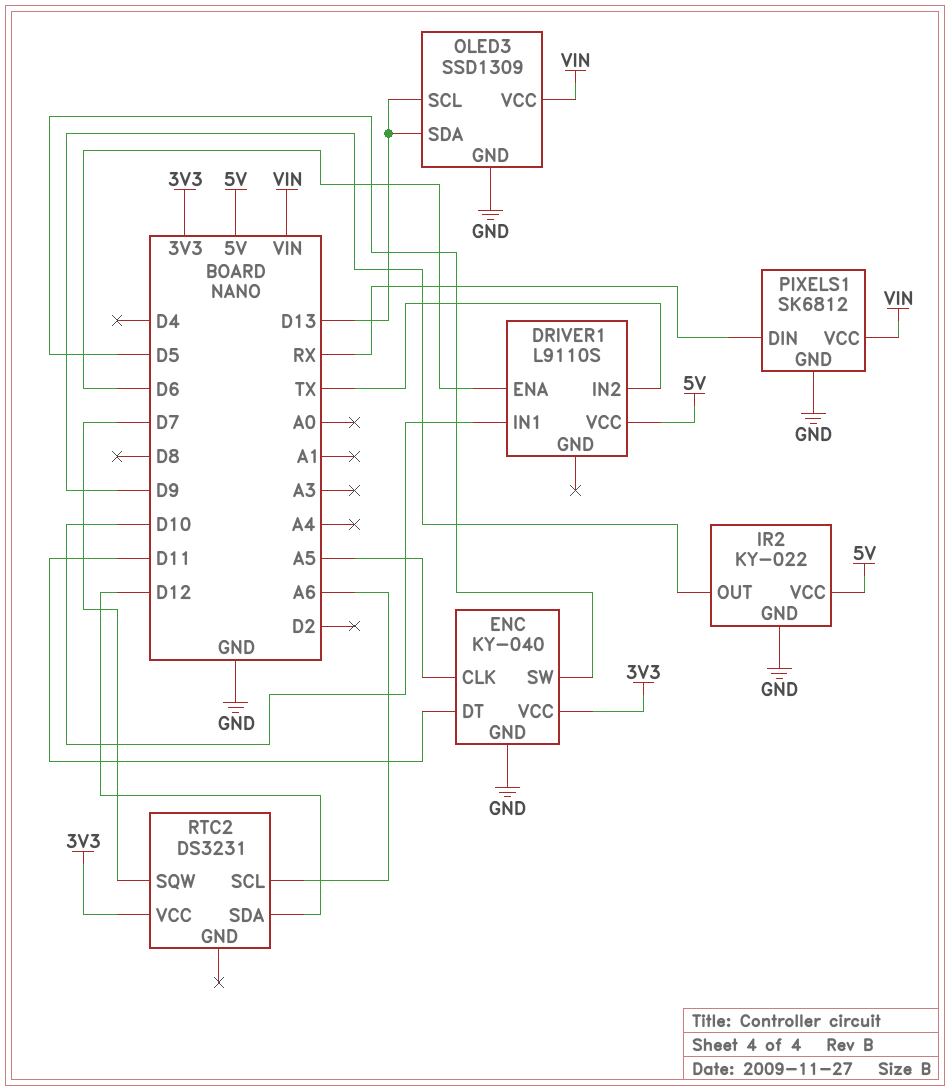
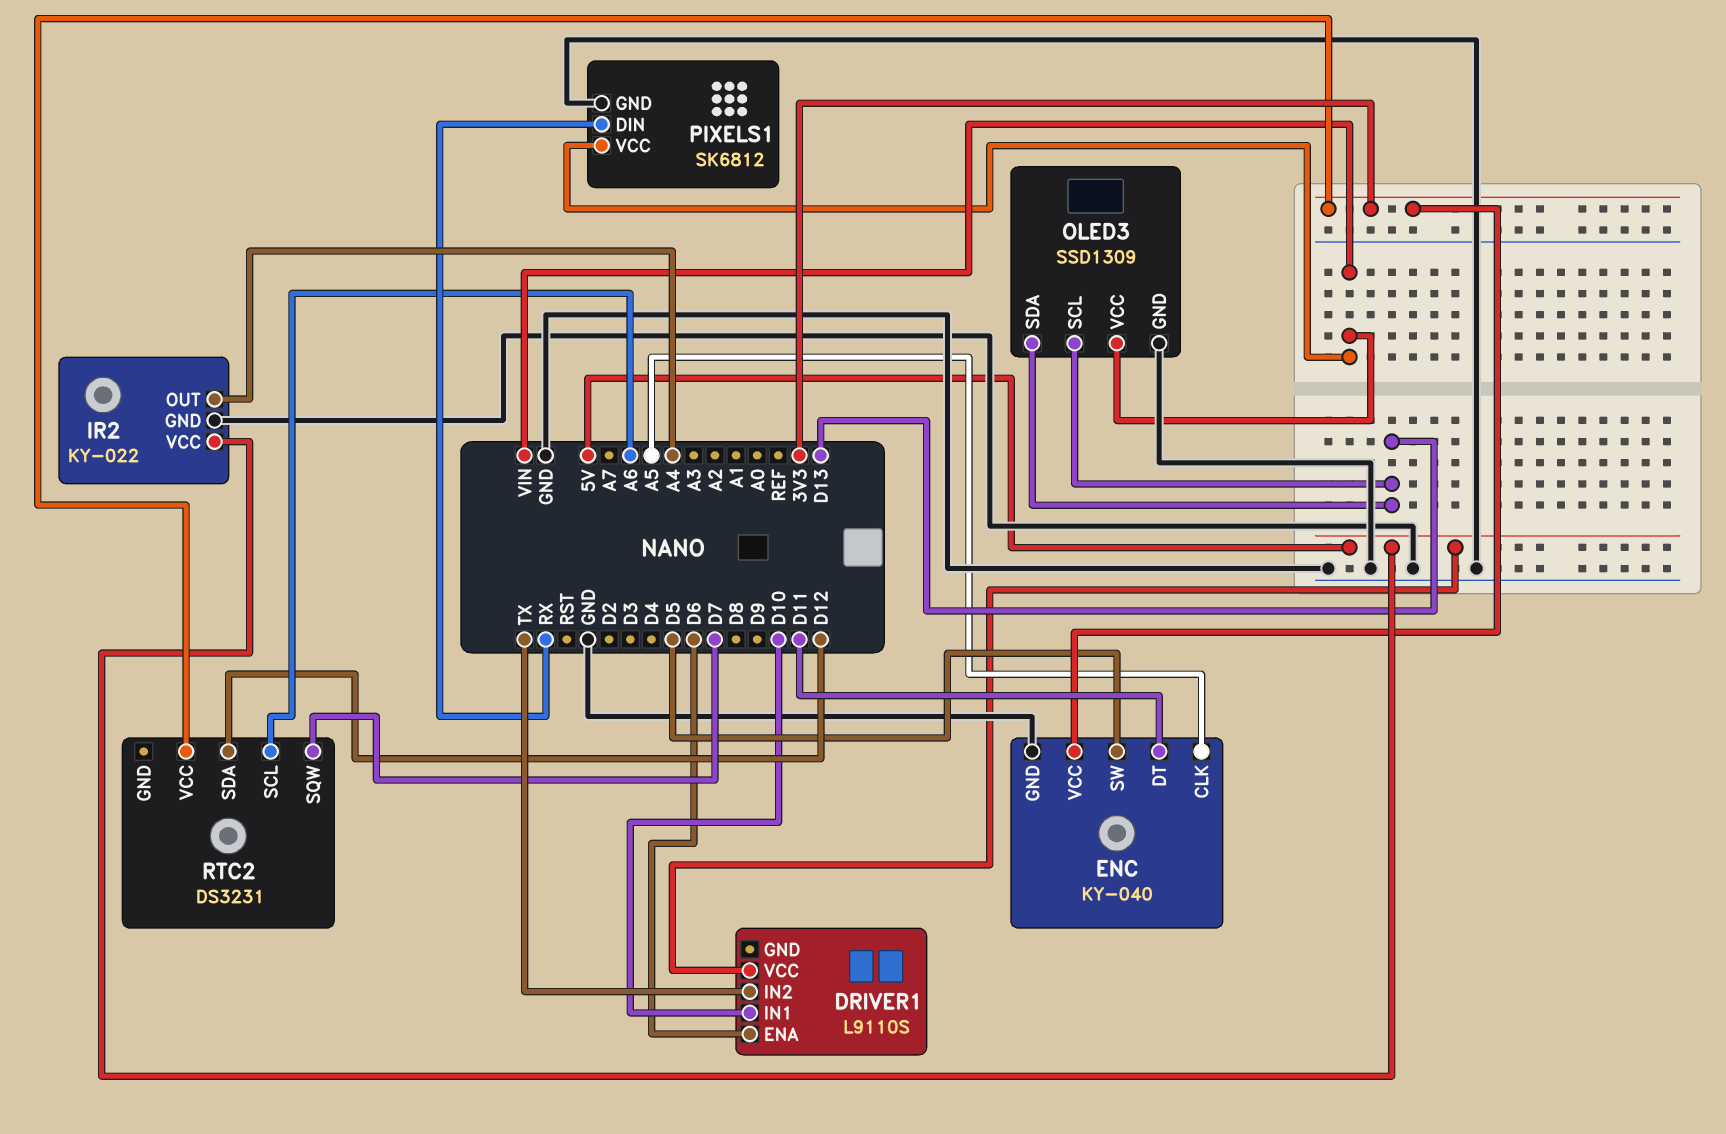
IR2 pin OUT: D9 -> A4

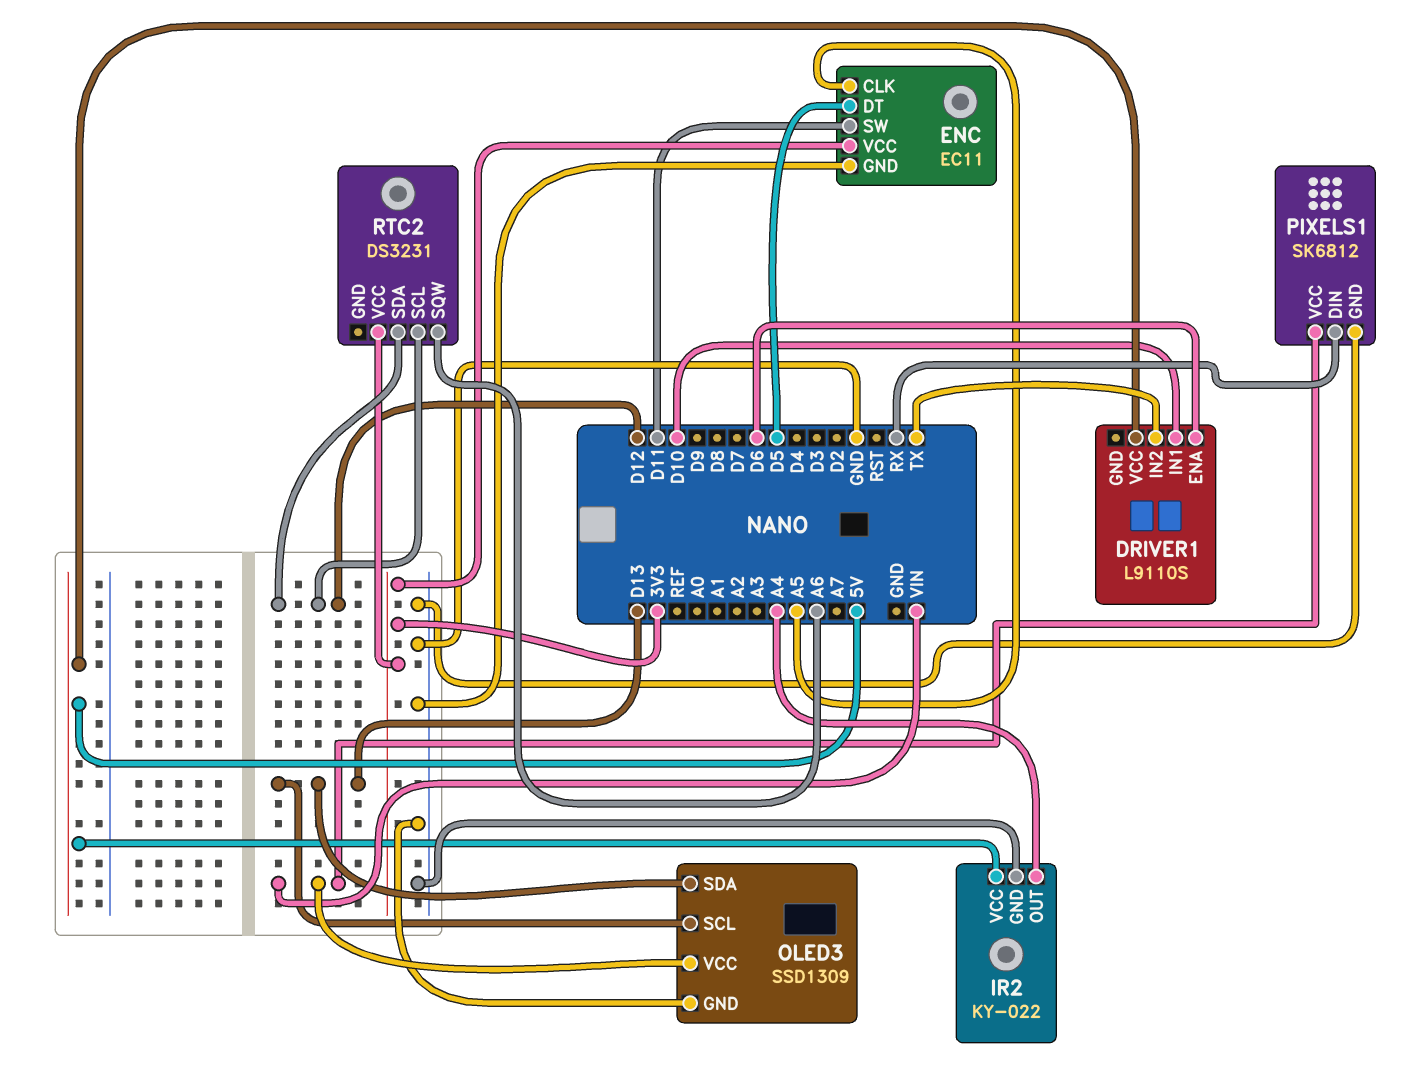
ENC: KY-040 -> EC11
ENC pin DT: D11 -> D5
ENC pin SW: D5 -> D11
RTC2 pin SCL: A6 -> D12
RTC2 pin SQW: D7 -> A6

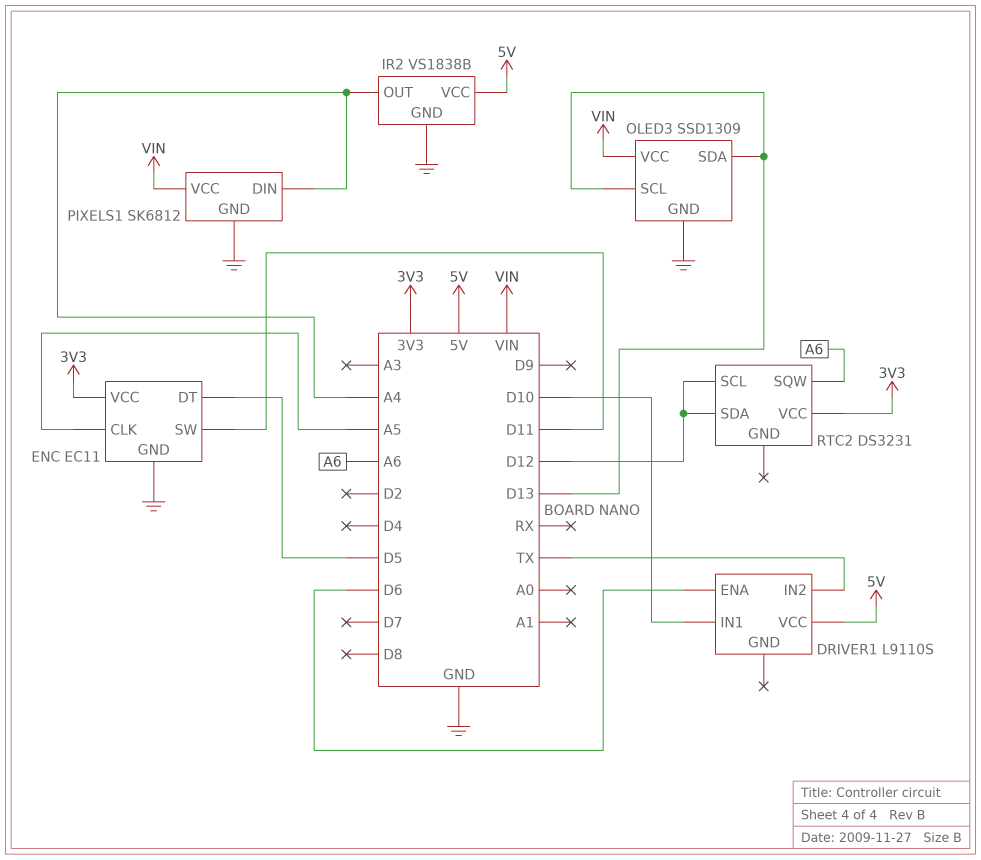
IR2: KY-022 -> VS1838B
PIXELS1 pin DIN: RX -> A4

